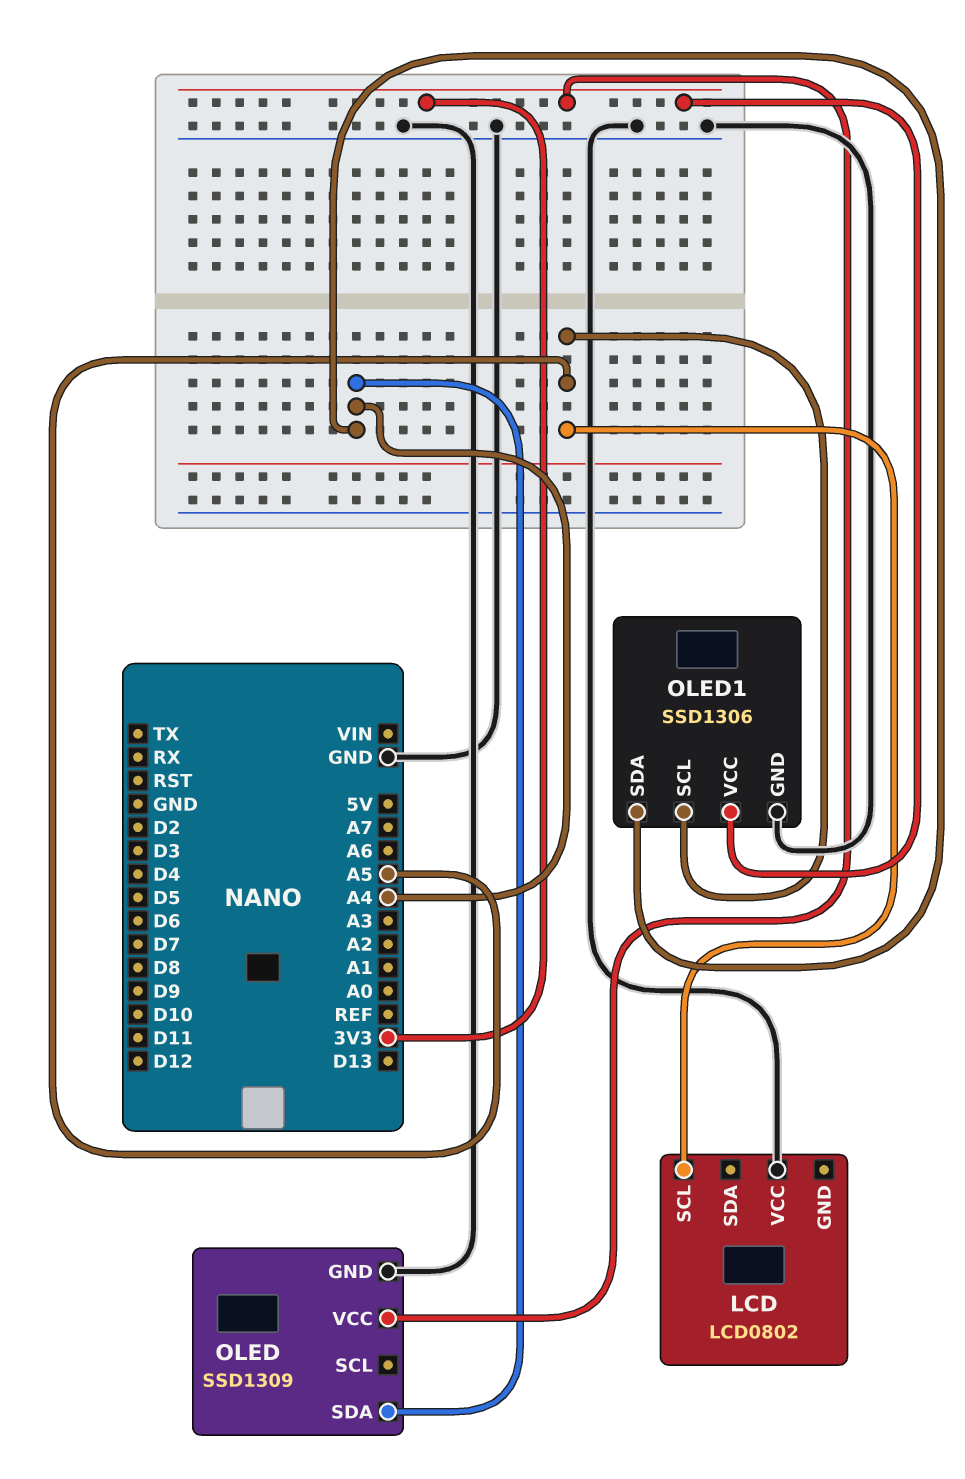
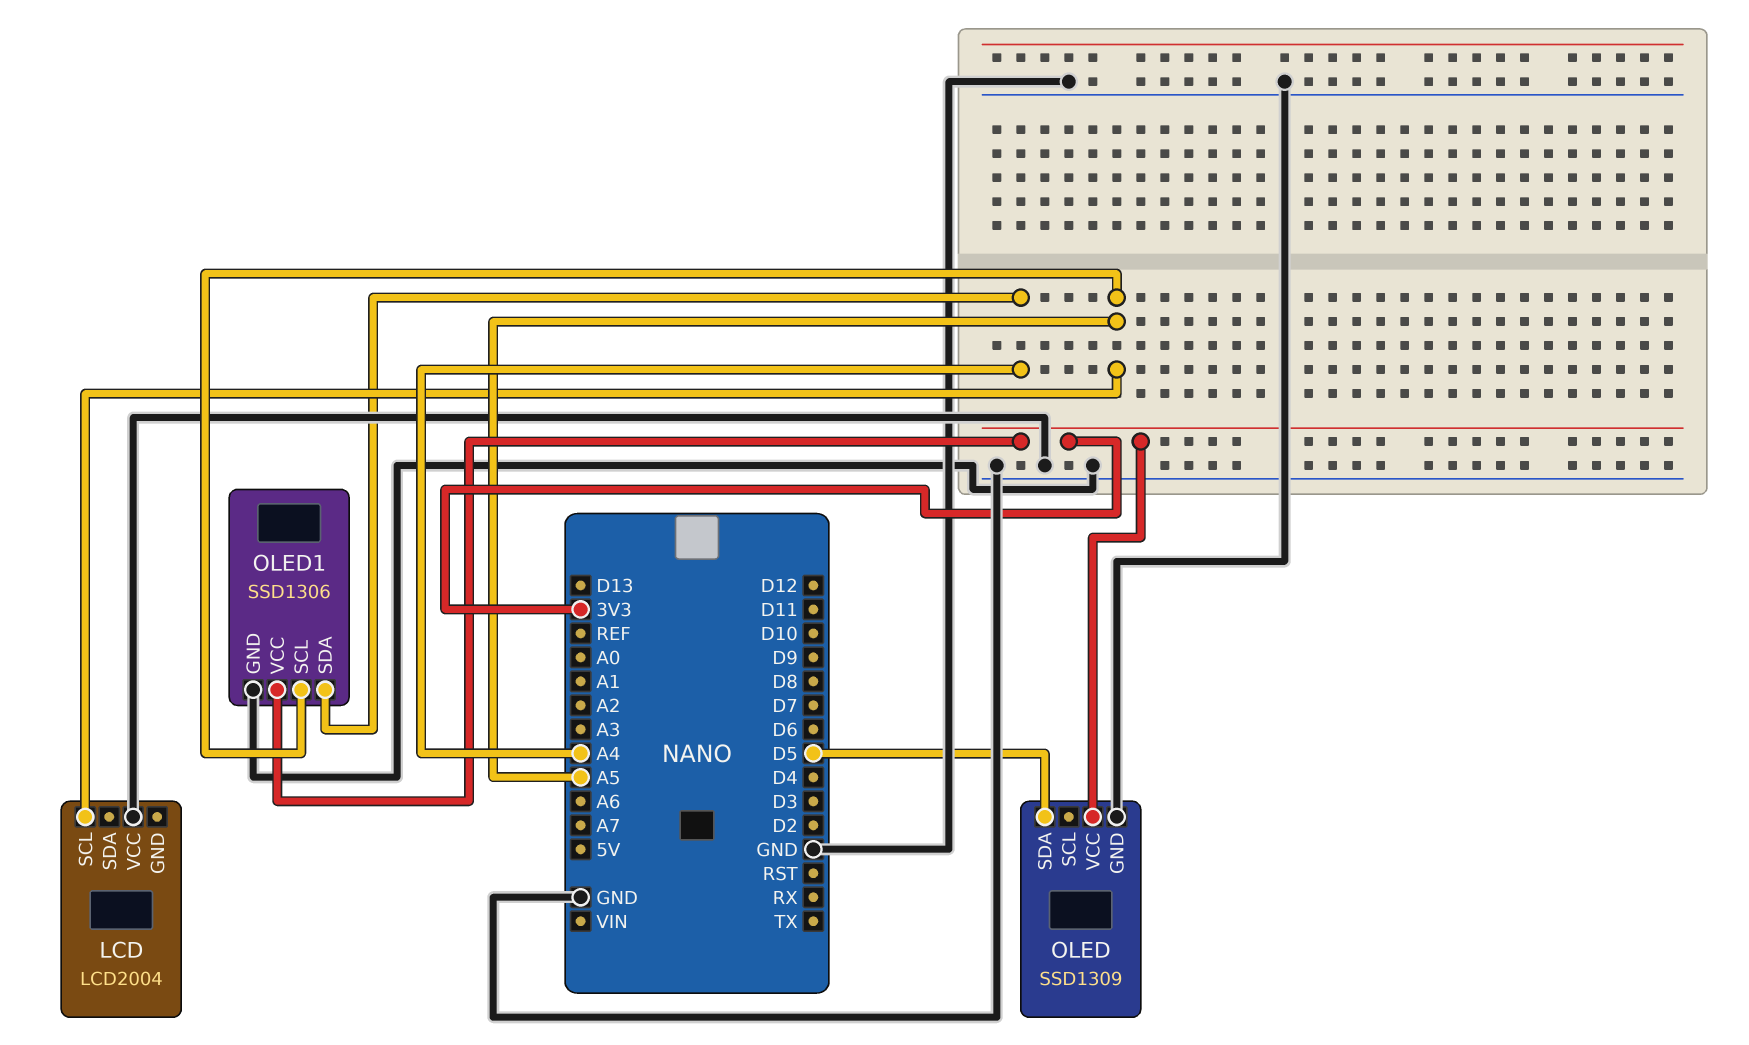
LCD: LCD0802 -> LCD2004
OLED pin SDA: A4 -> D5

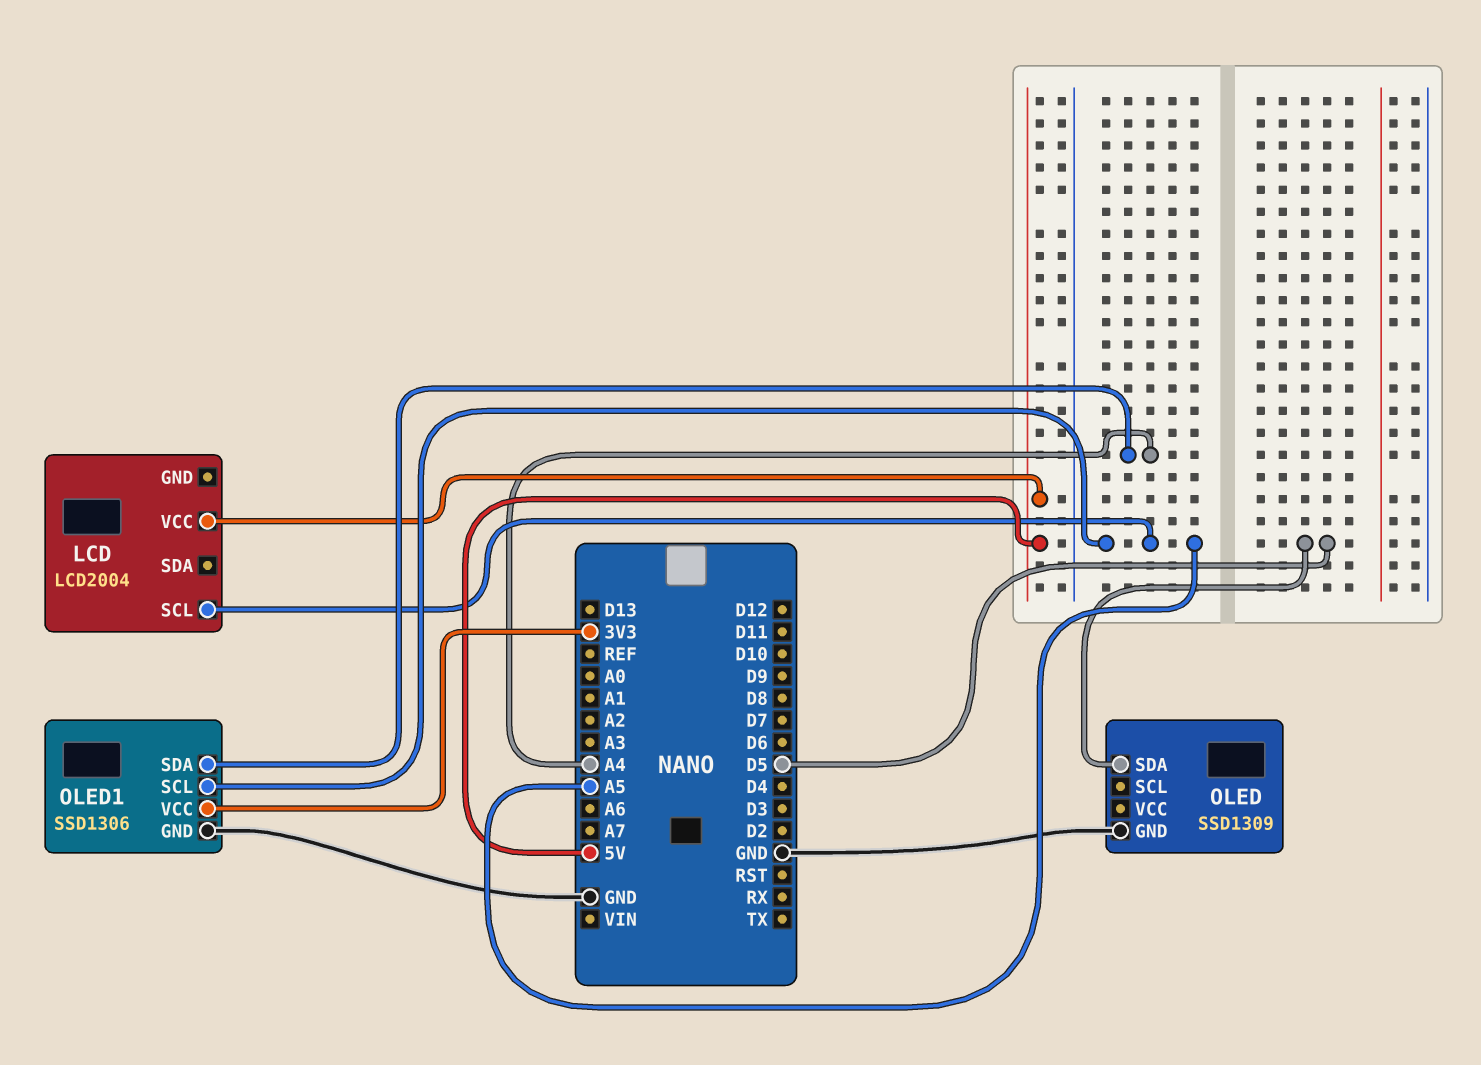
LCD pin VCC: GND -> 5V
OLED pin VCC: 3V3 -> none

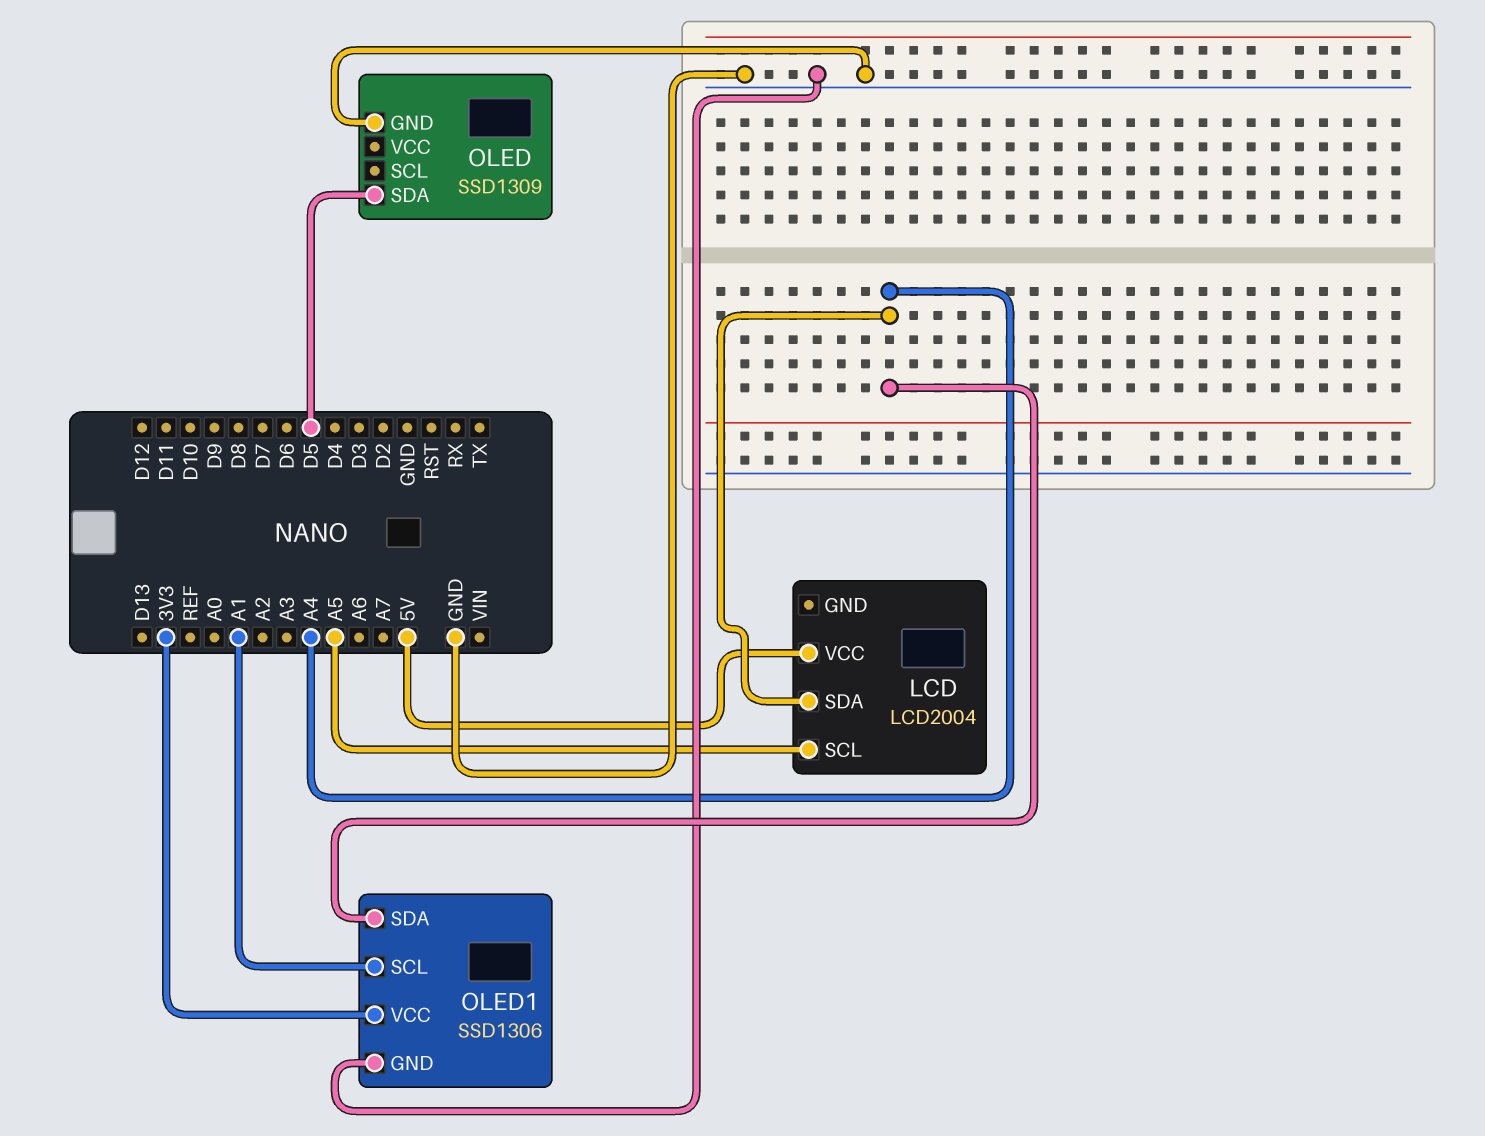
LCD pin SDA: none -> A4
OLED1 pin SCL: A5 -> A1

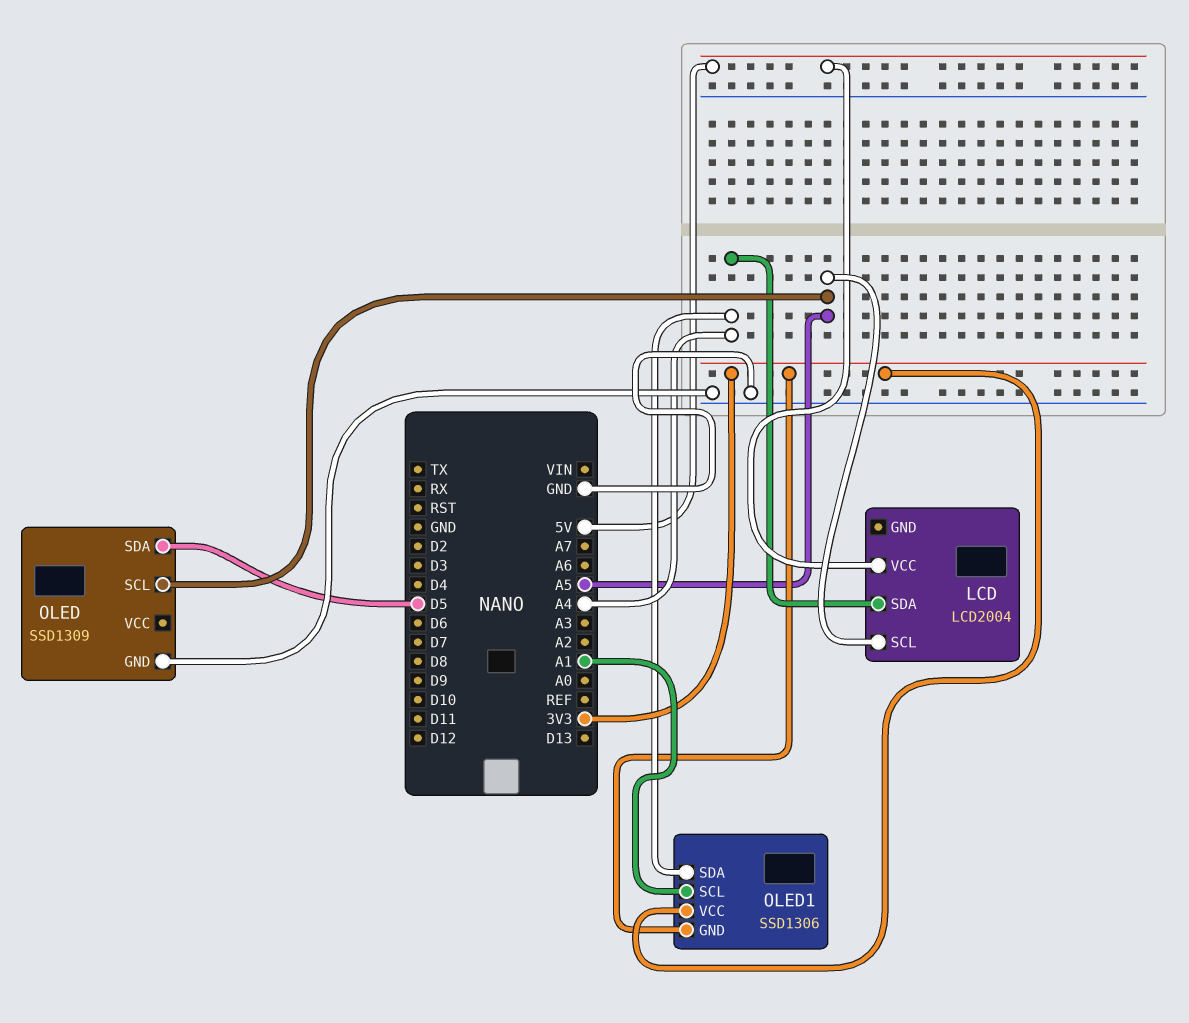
OLED pin SCL: none -> A5
OLED1 pin GND: GND -> 3V3

